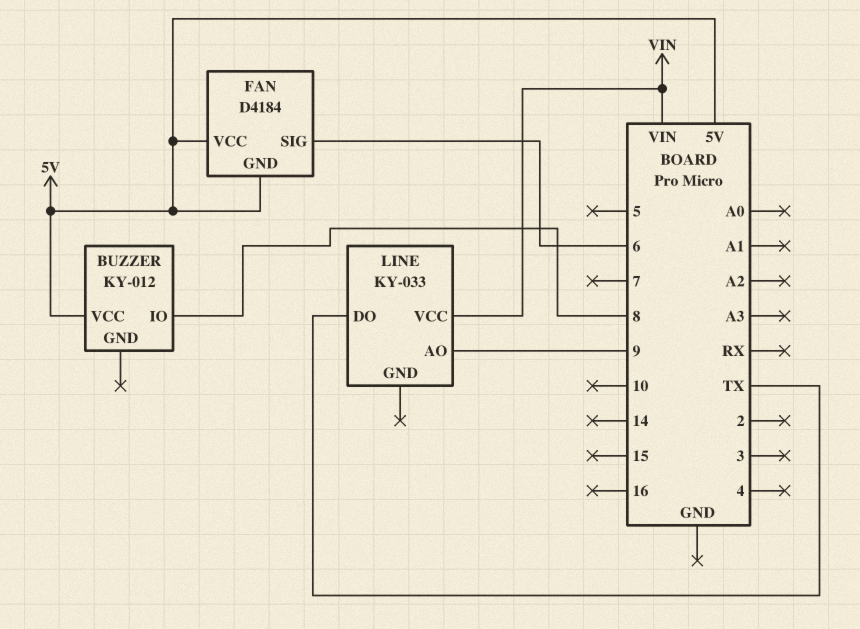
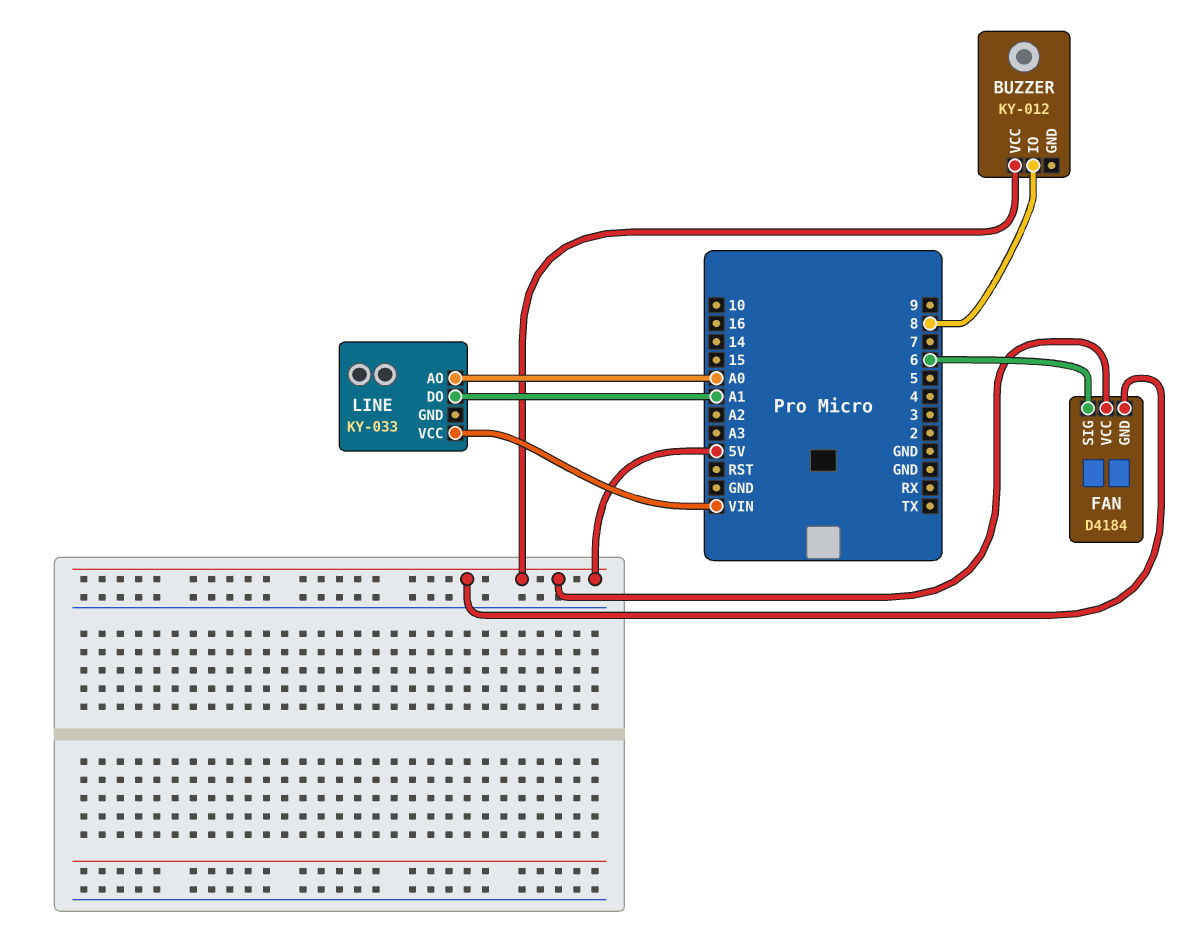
LINE pin AO: 9 -> A0
LINE pin DO: TX -> A1

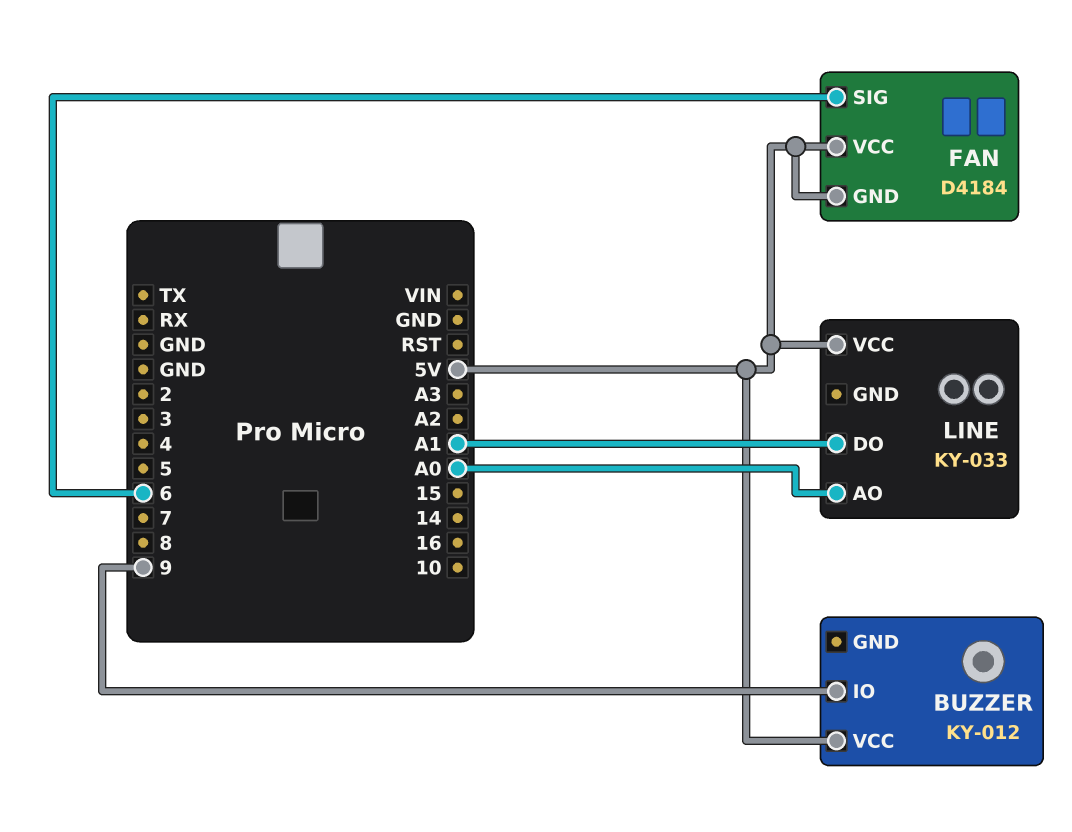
BUZZER pin IO: 8 -> 9
LINE pin VCC: VIN -> 5V

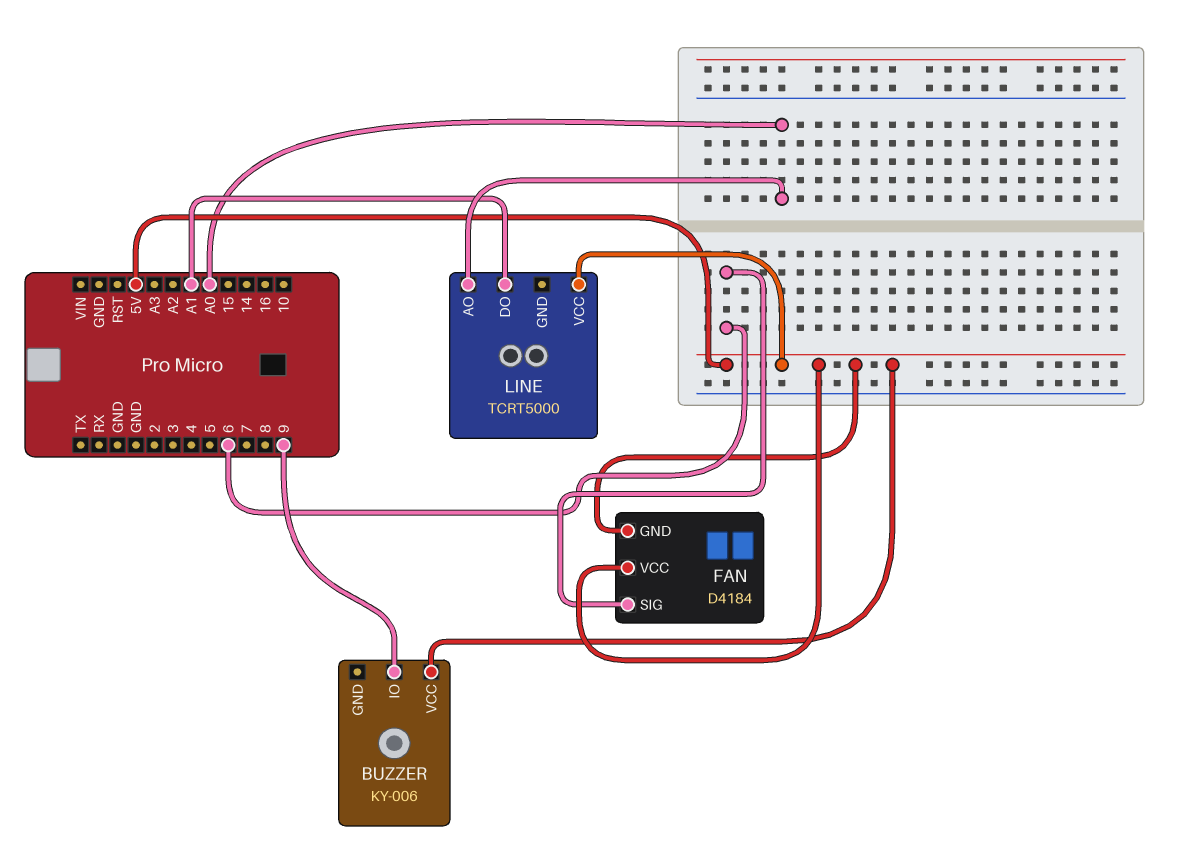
BUZZER: KY-012 -> KY-006
LINE: KY-033 -> TCRT5000

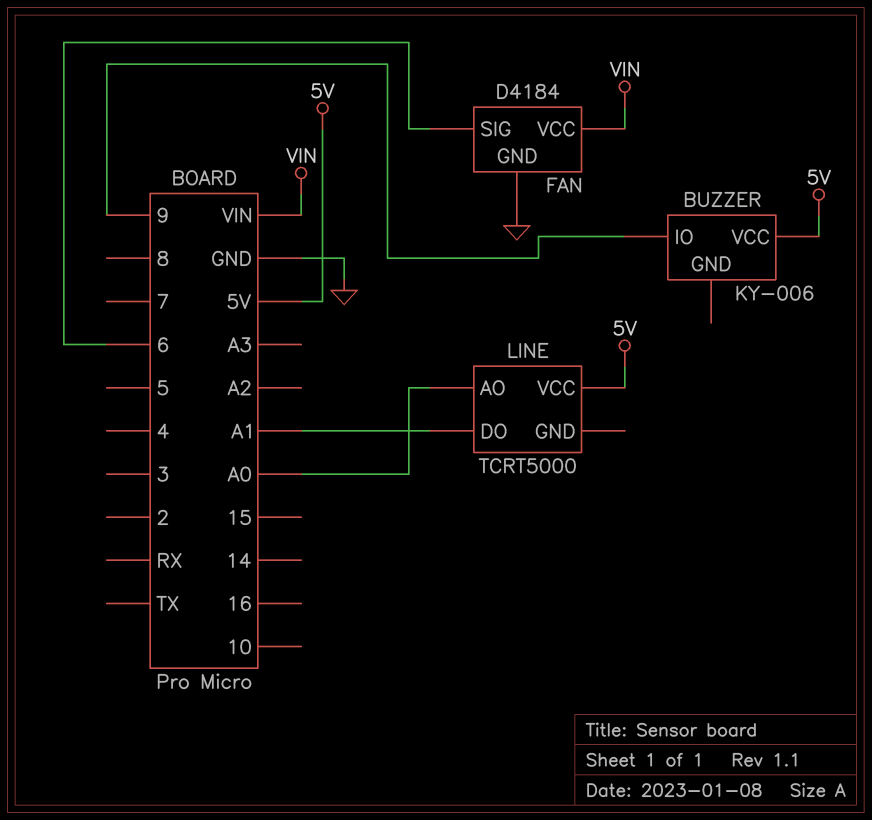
FAN pin GND: 5V -> GND
FAN pin VCC: 5V -> VIN

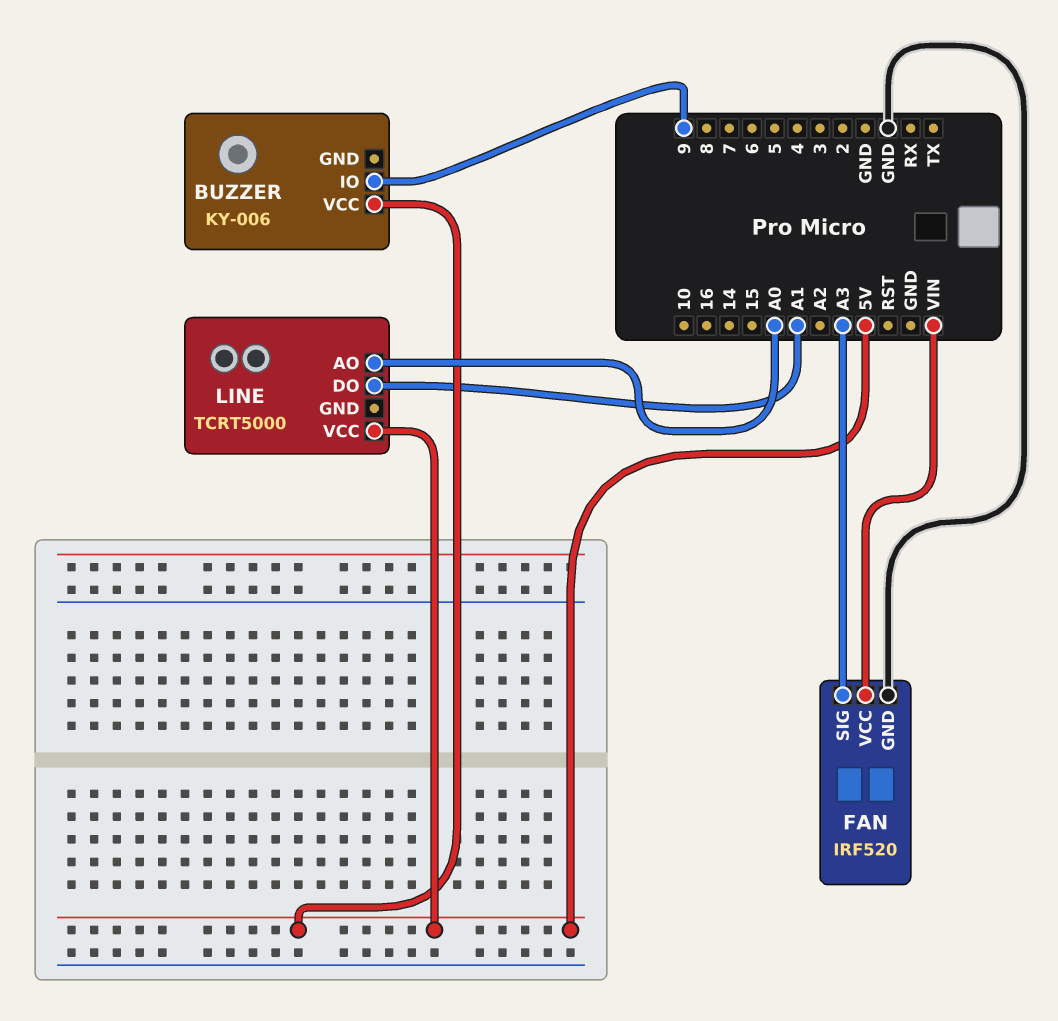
FAN: D4184 -> IRF520
FAN pin SIG: 6 -> A3

